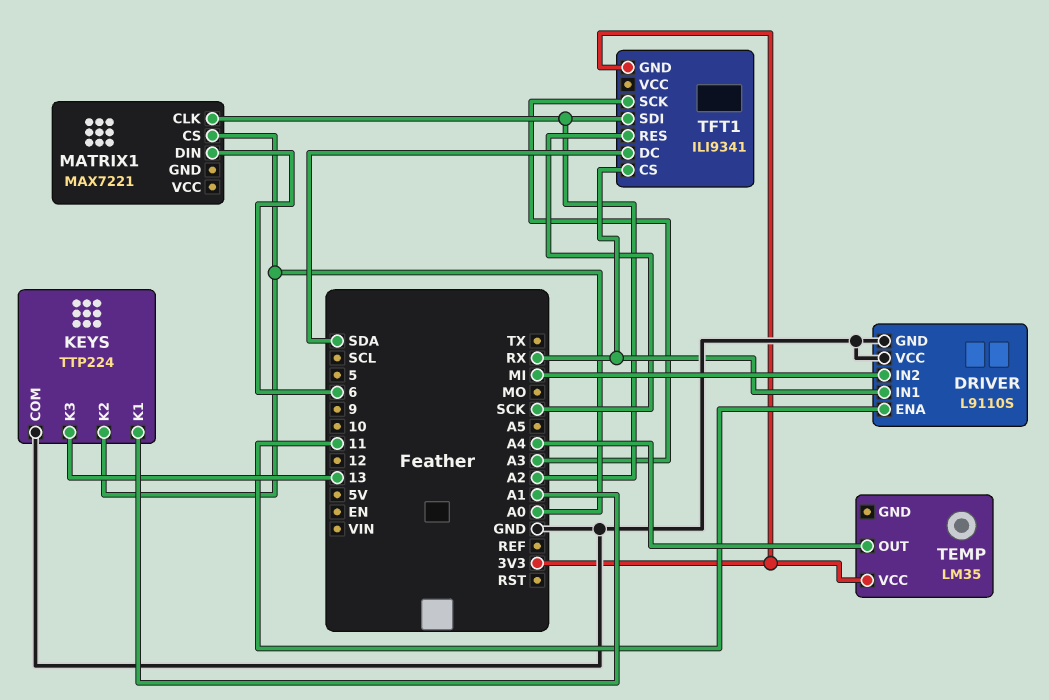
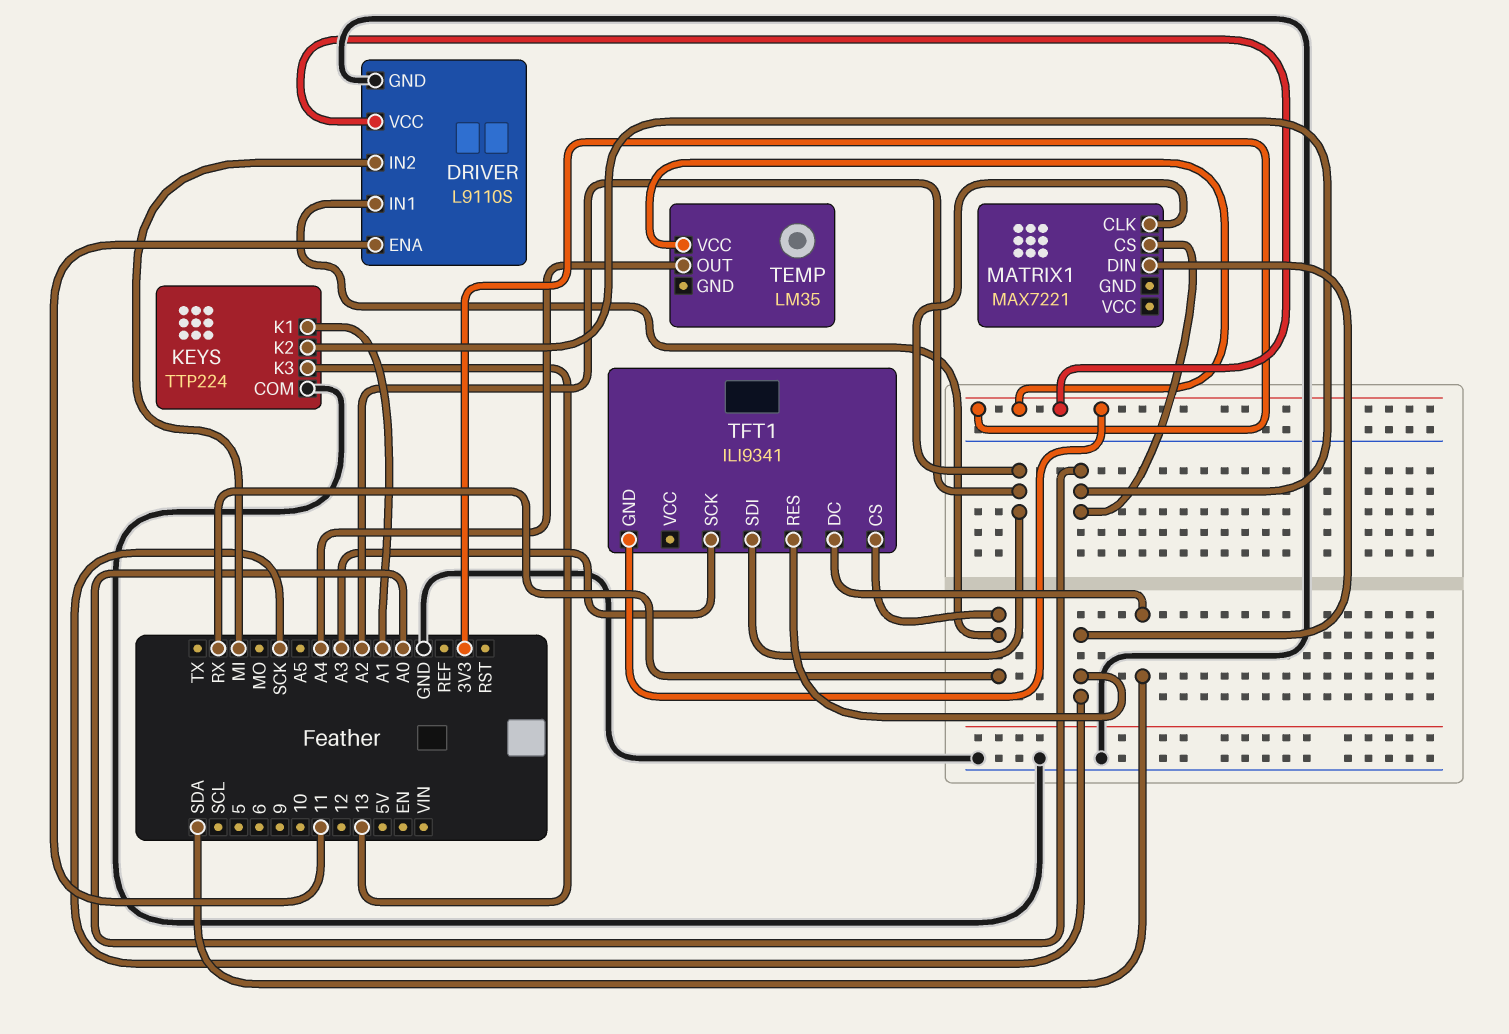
DRIVER pin VCC: GND -> 3V3
MATRIX1 pin DIN: 6 -> SCK

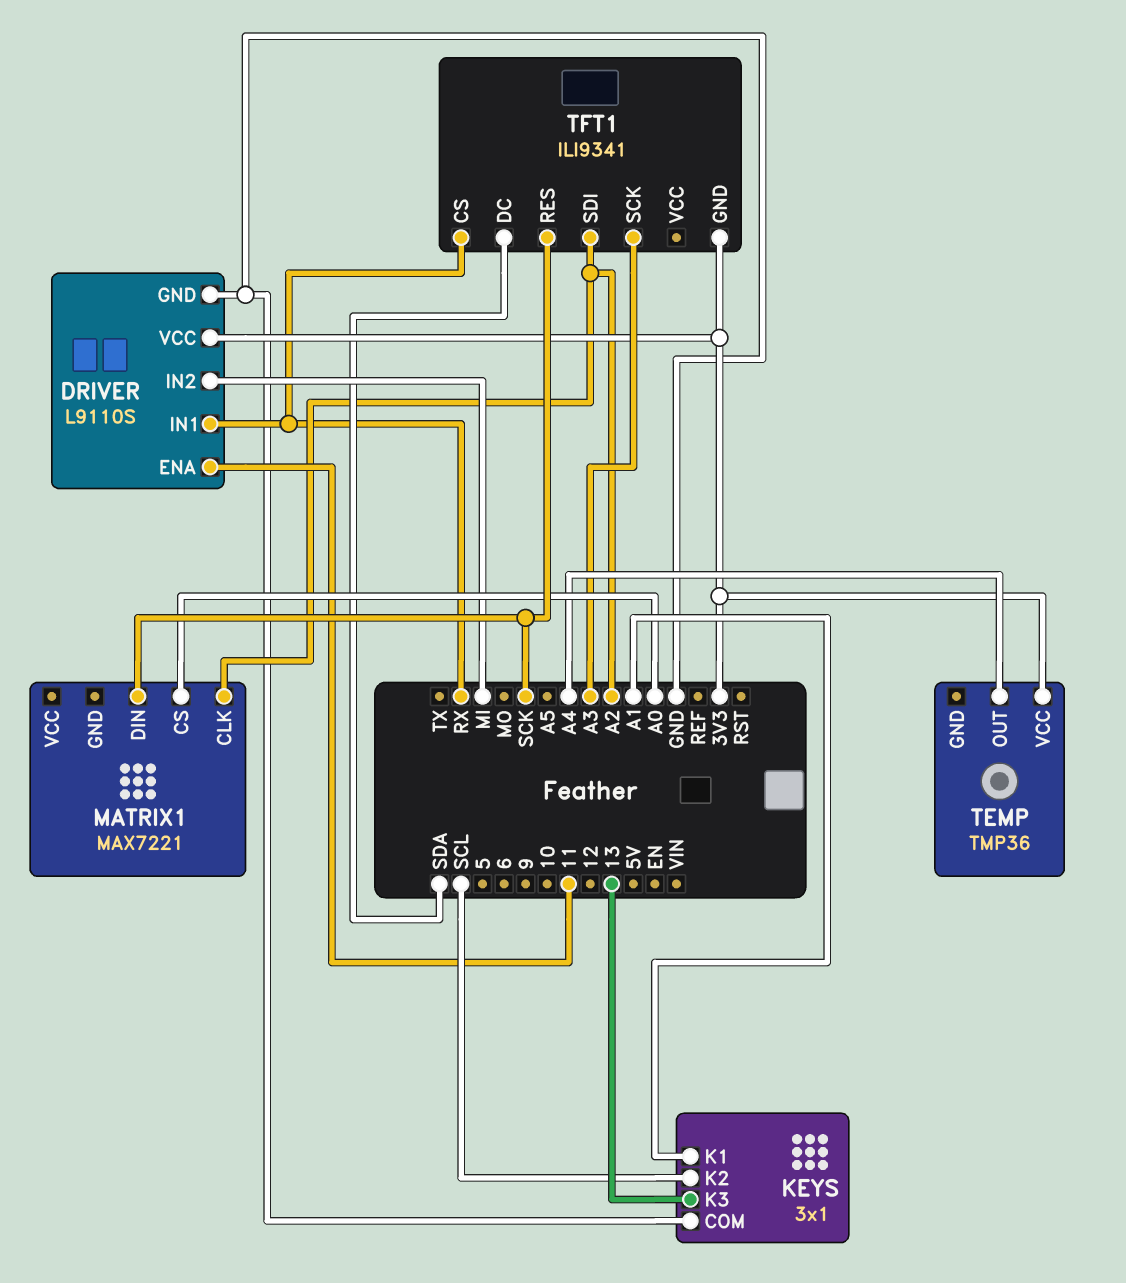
KEYS: TTP224 -> 3x1
KEYS pin K2: A0 -> SCL
TEMP: LM35 -> TMP36

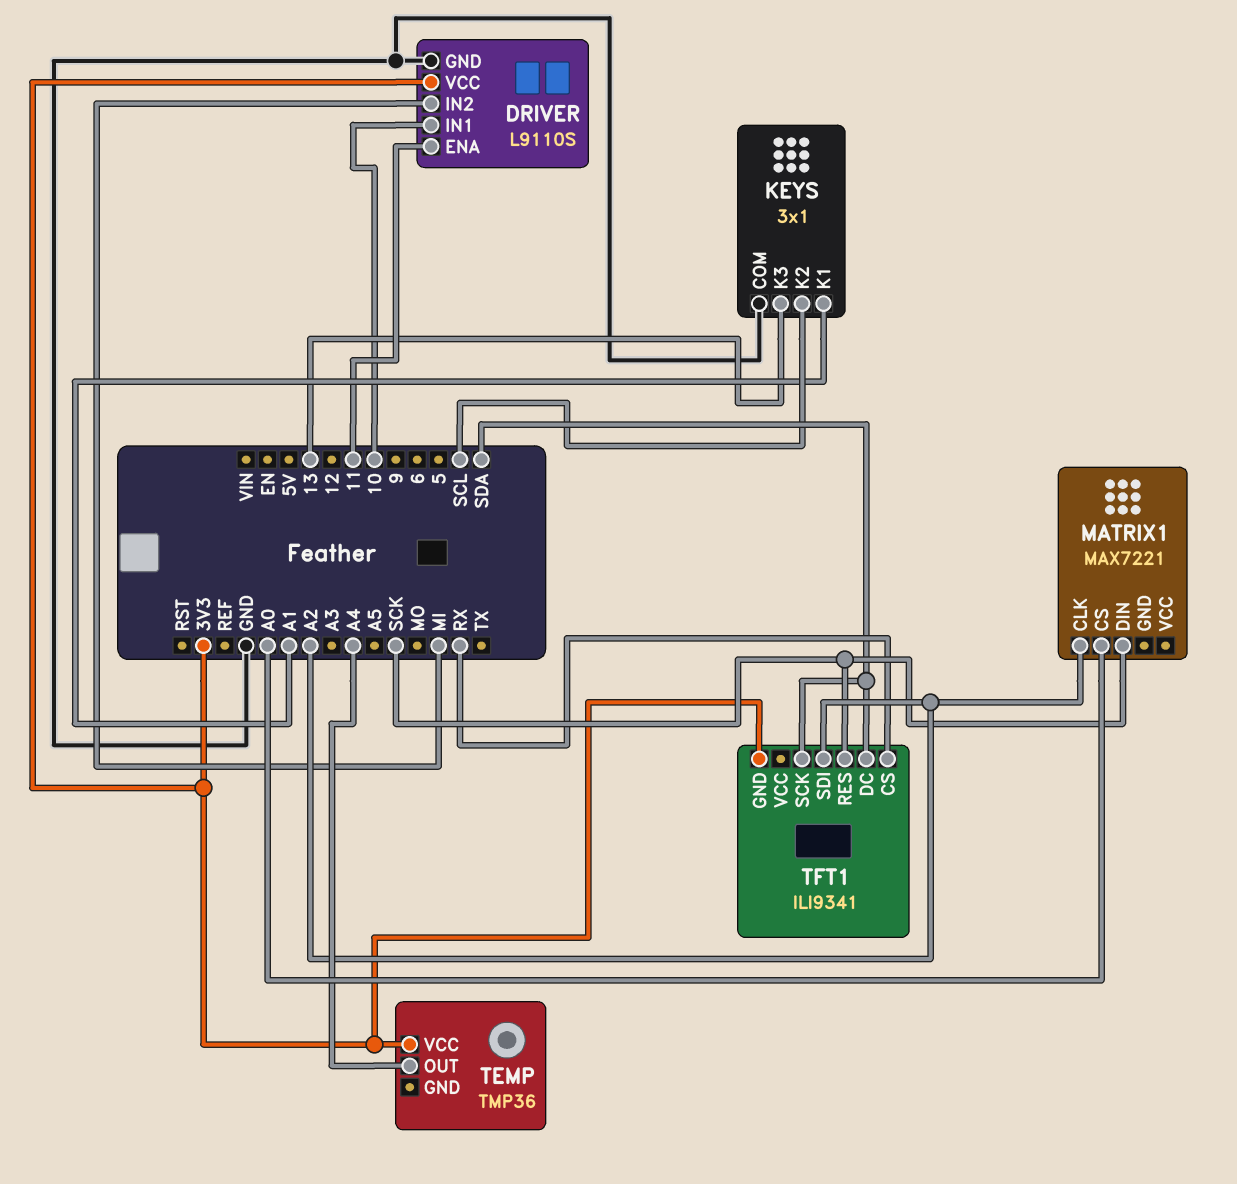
DRIVER pin IN1: RX -> 10
TFT1 pin SCK: A3 -> SDA

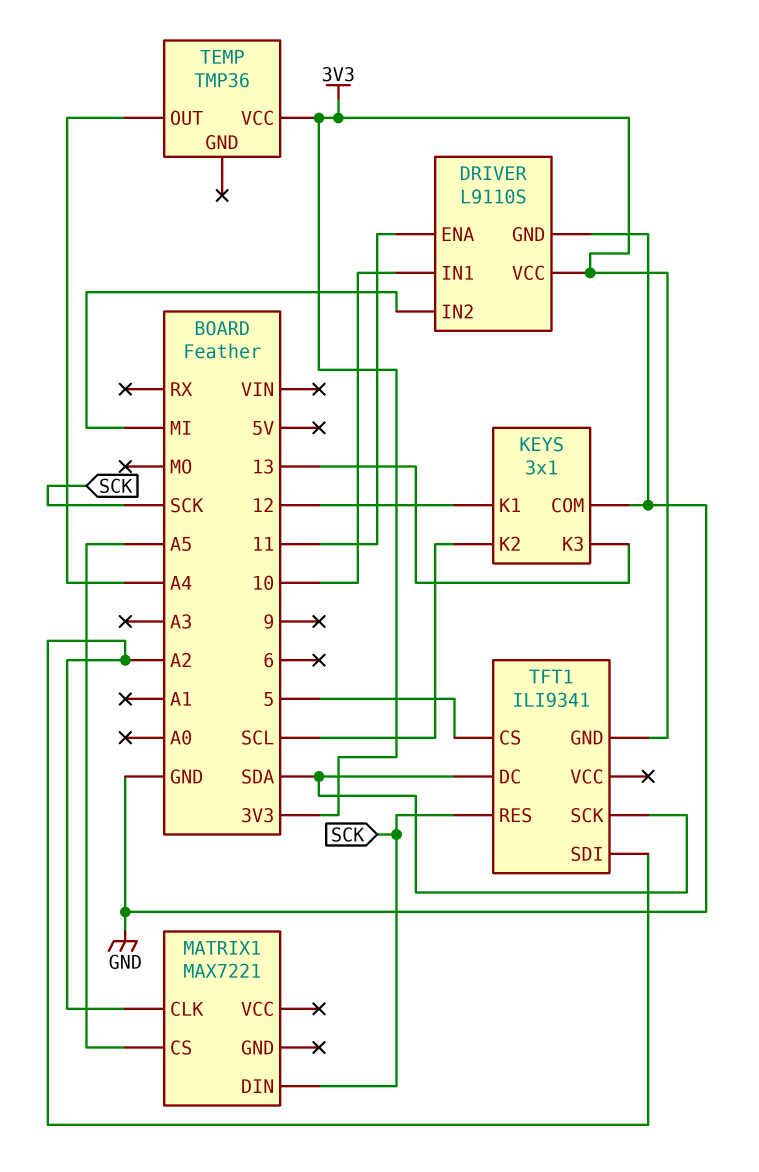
KEYS pin K1: A1 -> 12
MATRIX1 pin CS: A0 -> A5
TFT1 pin CS: RX -> 5

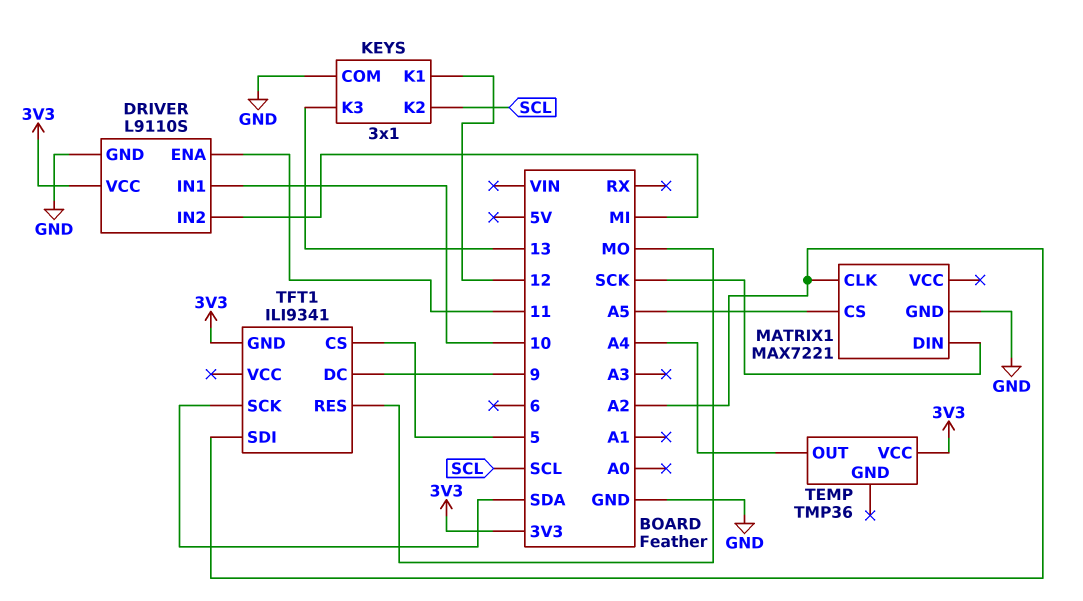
MATRIX1 pin GND: none -> GND
TFT1 pin DC: SDA -> 9
TFT1 pin RES: SCK -> MO

